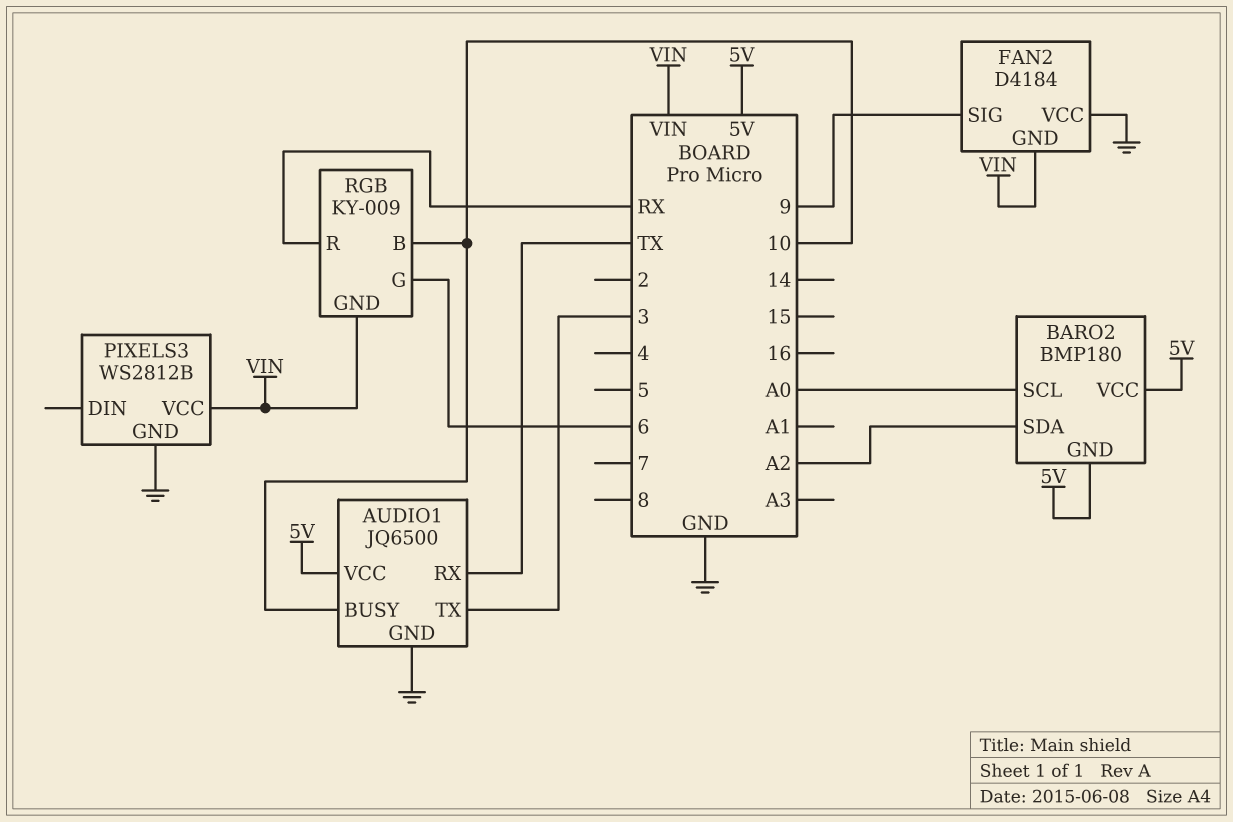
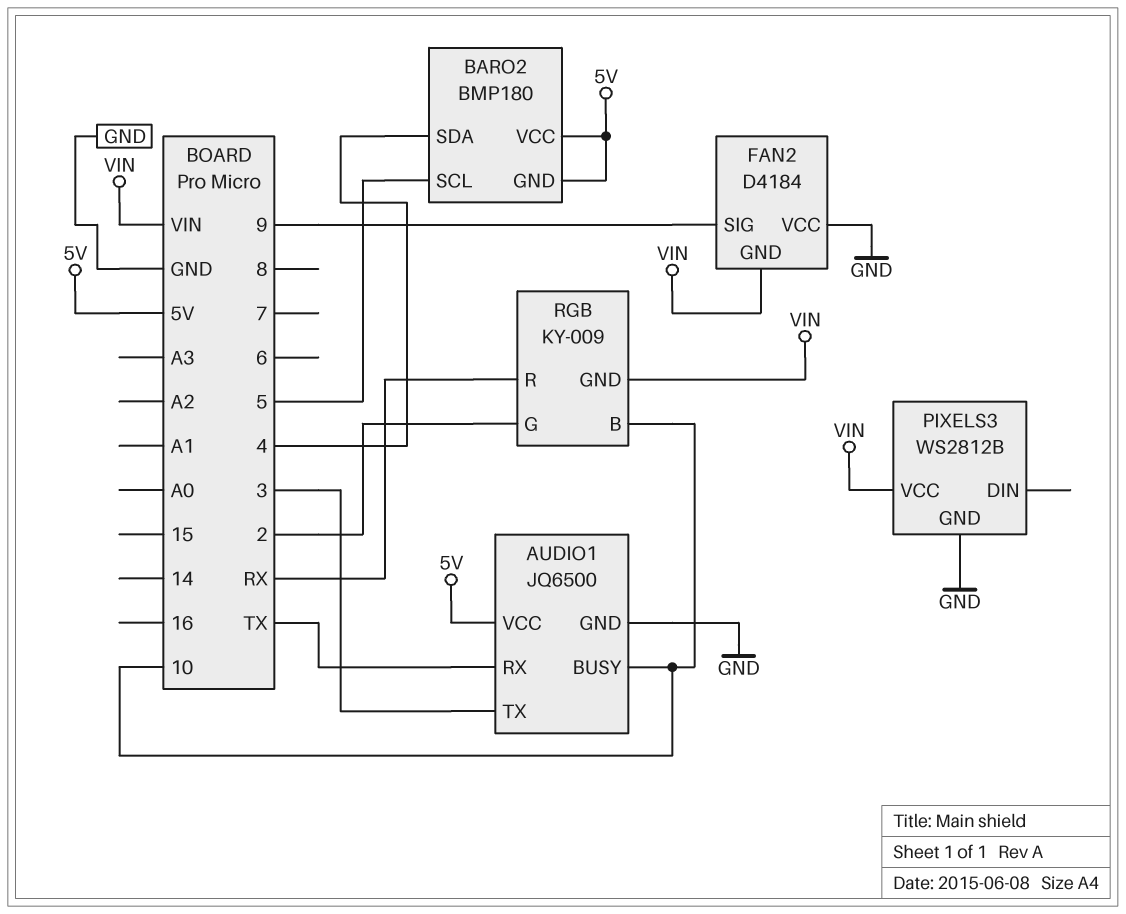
BARO2 pin SCL: A0 -> 5
BARO2 pin SDA: A2 -> 4
RGB pin G: 6 -> 2

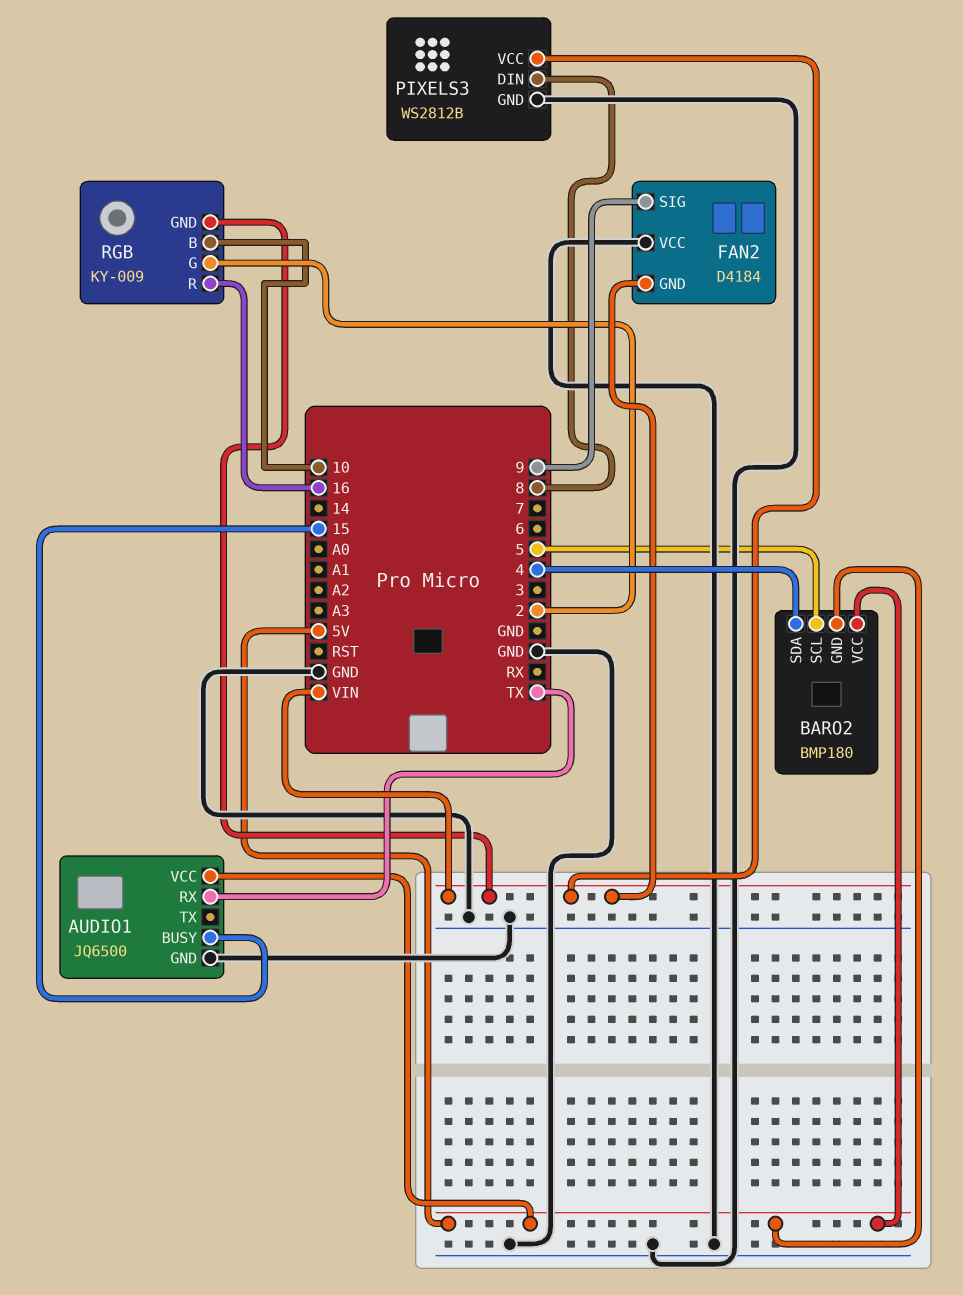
AUDIO1 pin BUSY: 10 -> 15
AUDIO1 pin TX: 3 -> none
PIXELS3 pin DIN: none -> 8
RGB pin R: RX -> 16

